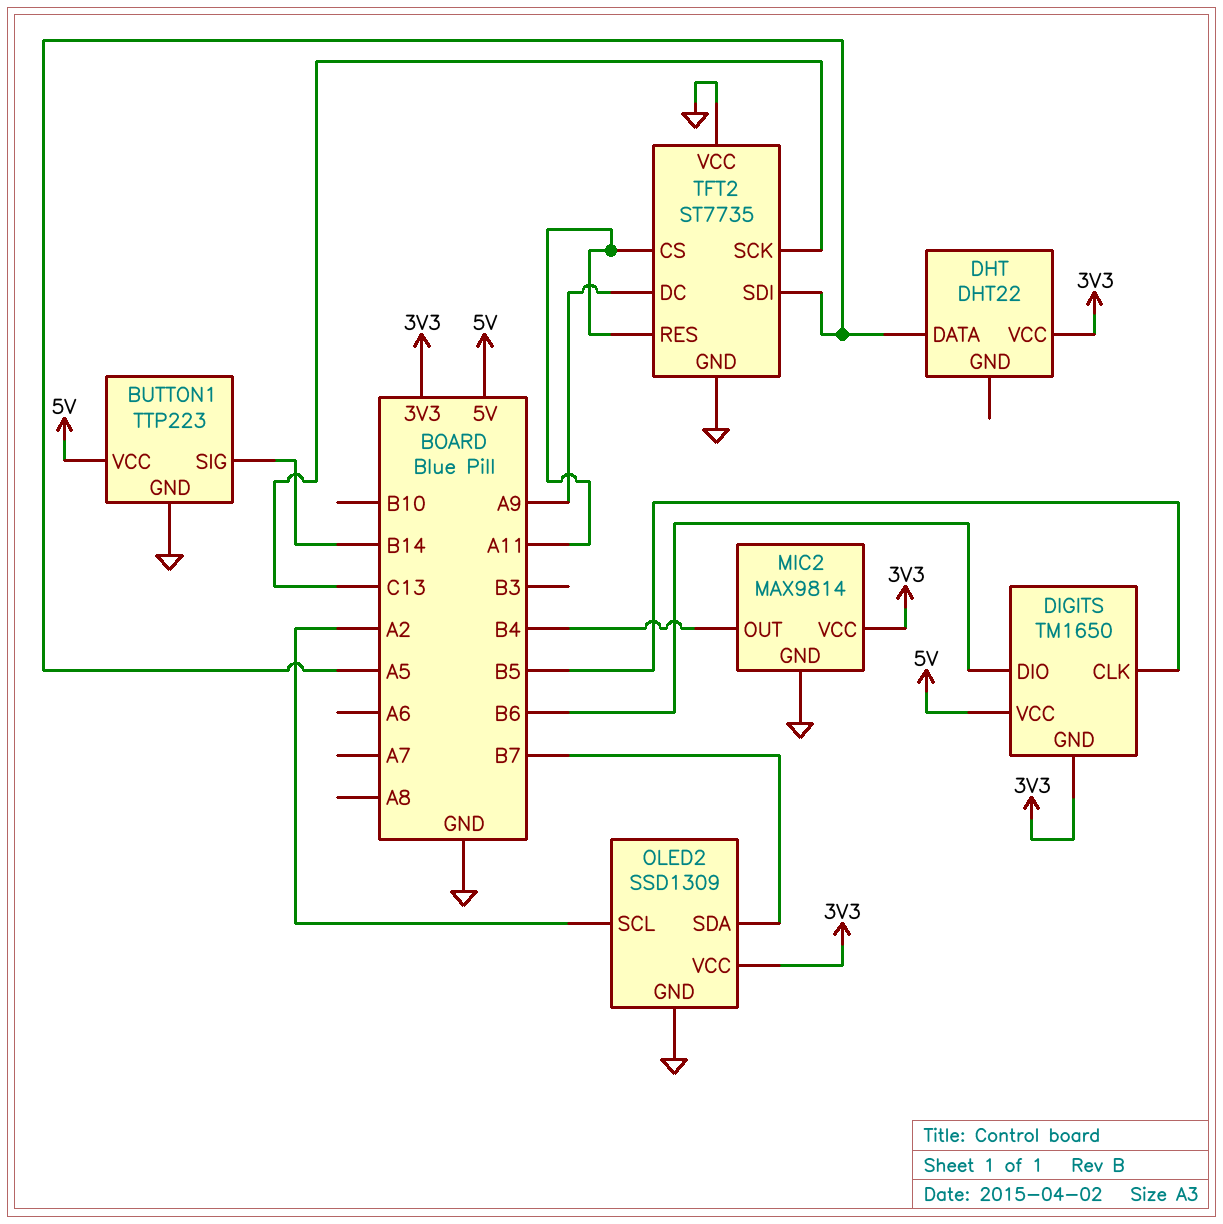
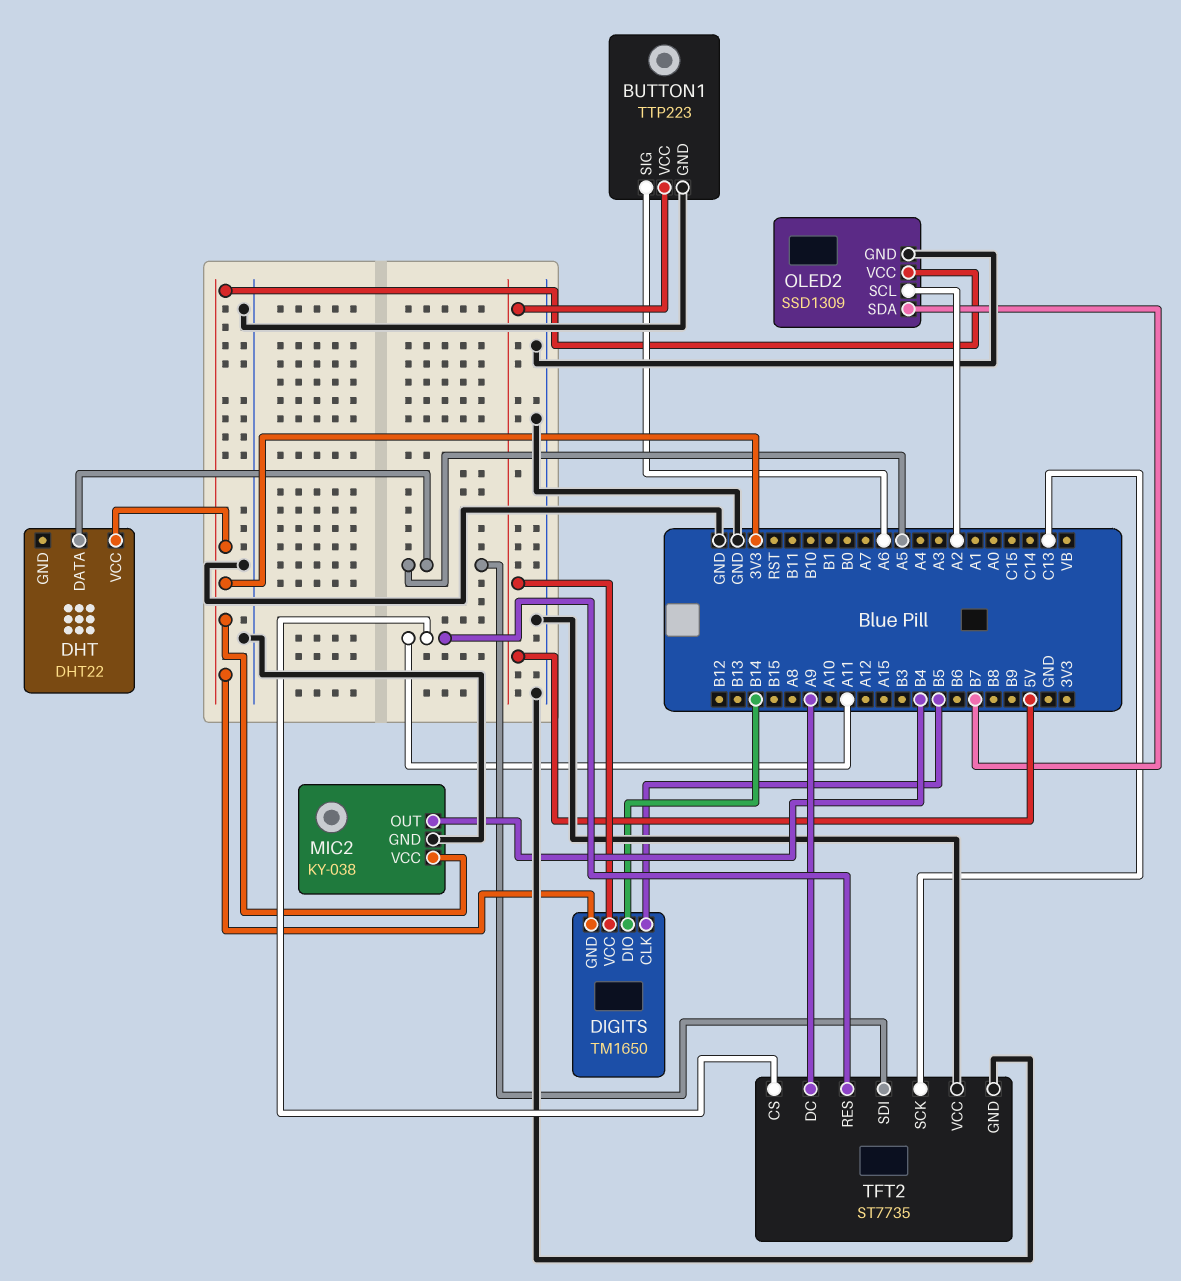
BUTTON1 pin SIG: B14 -> A6
DIGITS pin DIO: B6 -> B14
MIC2: MAX9814 -> KY-038

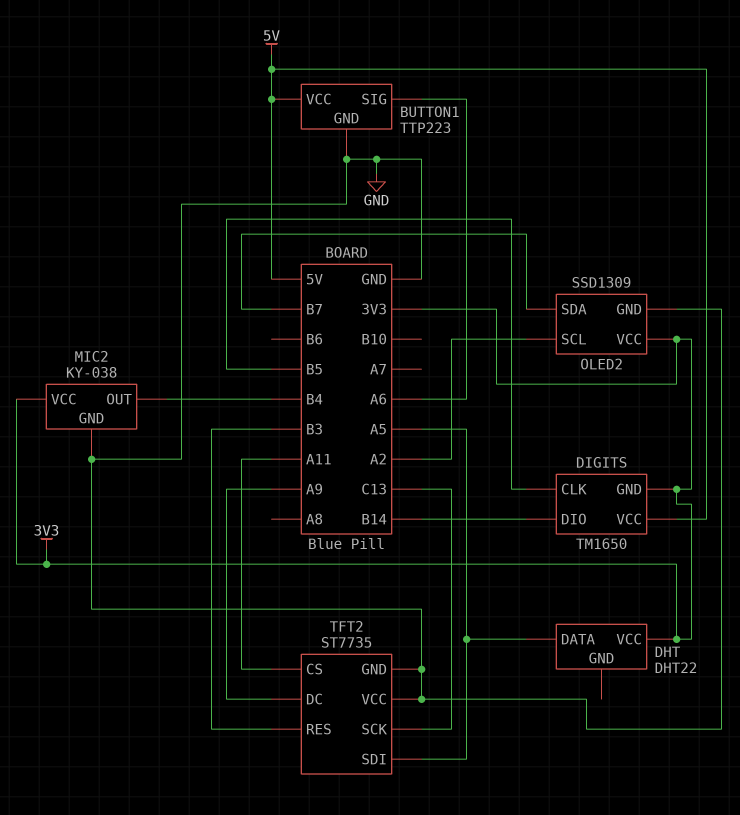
TFT2 pin RES: A11 -> B3

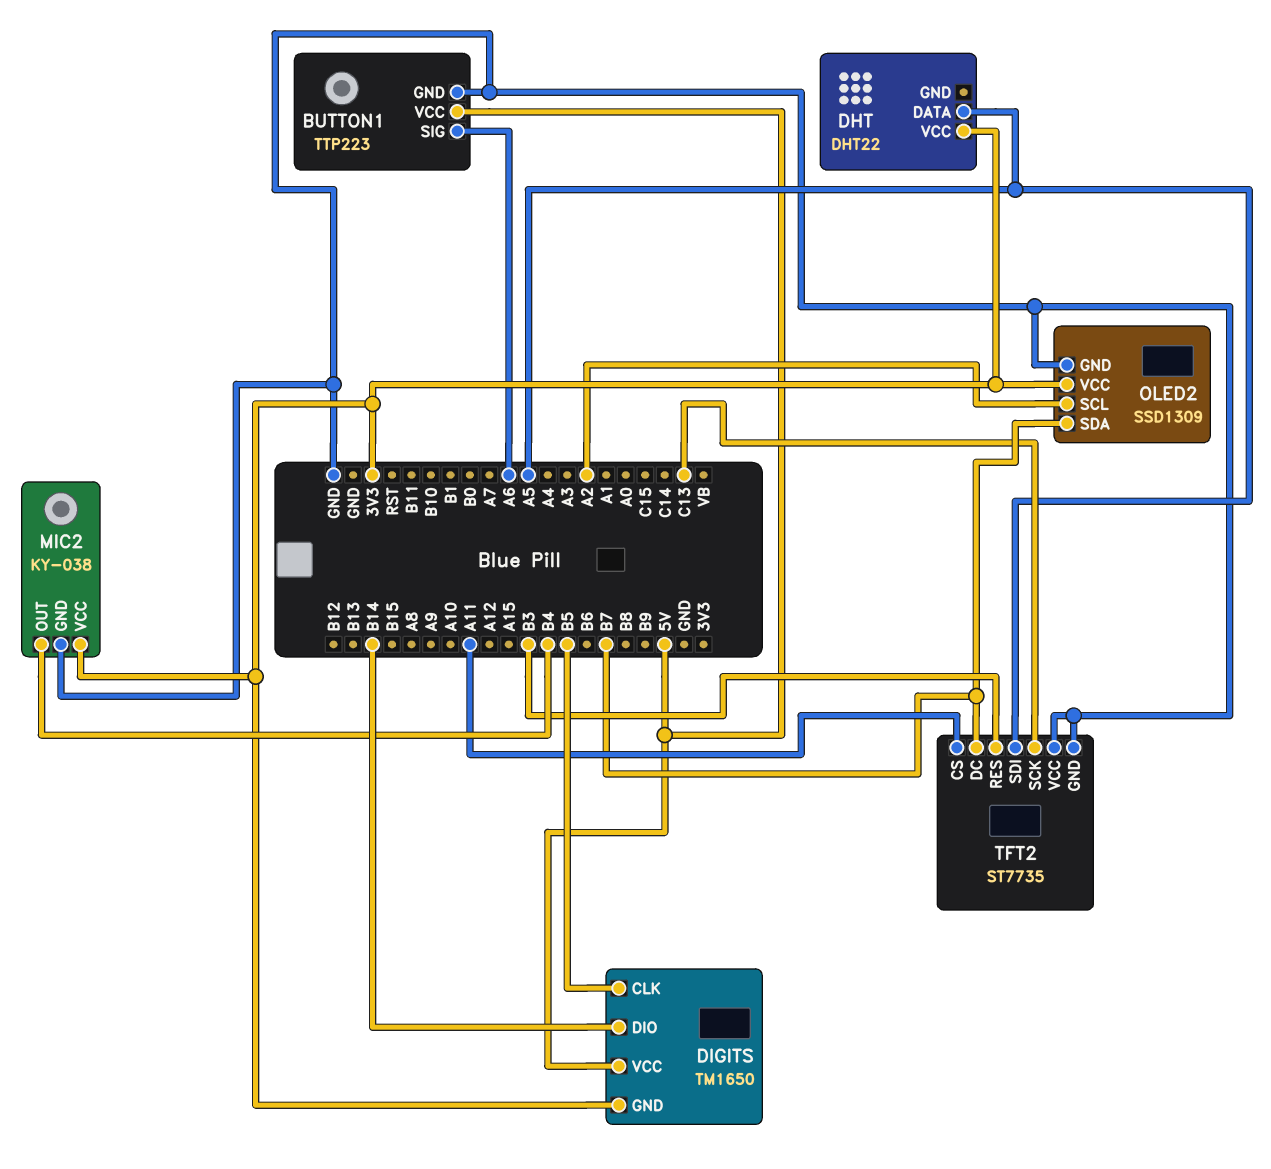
TFT2 pin DC: A9 -> B7

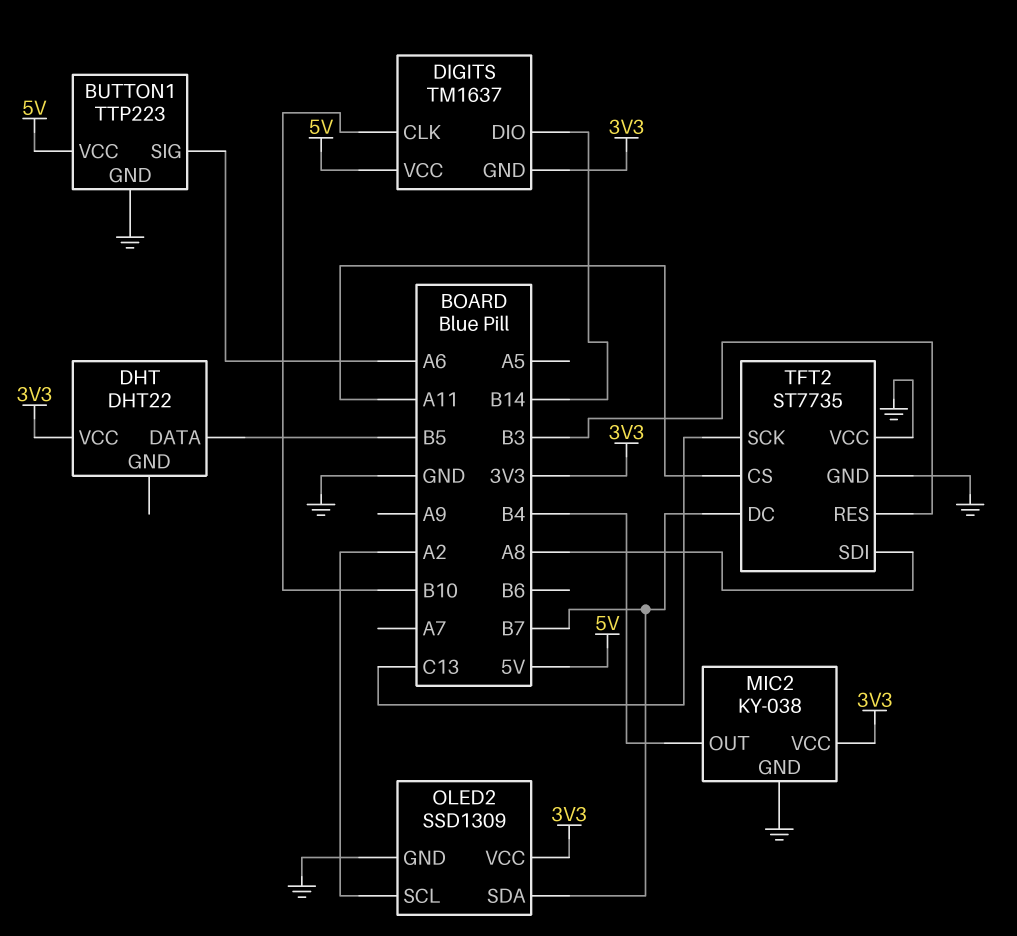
DHT pin DATA: A5 -> B5
DIGITS: TM1650 -> TM1637
DIGITS pin CLK: B5 -> B10
TFT2 pin SDI: A5 -> A8

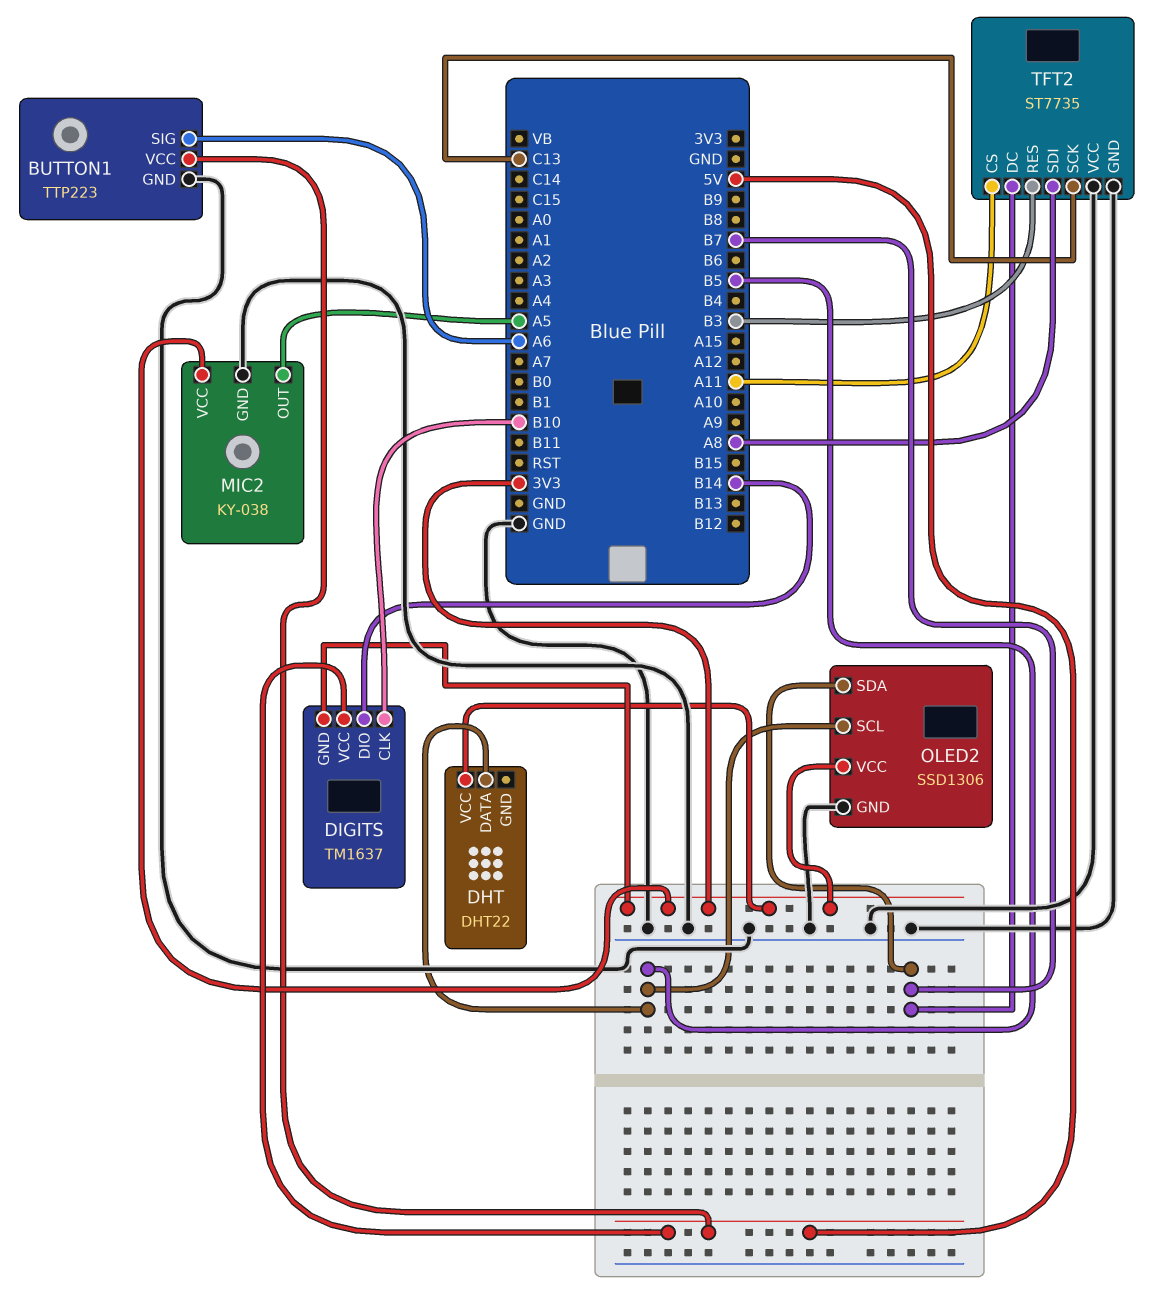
MIC2 pin OUT: B4 -> A5
OLED2: SSD1309 -> SSD1306
OLED2 pin SCL: A2 -> B5

